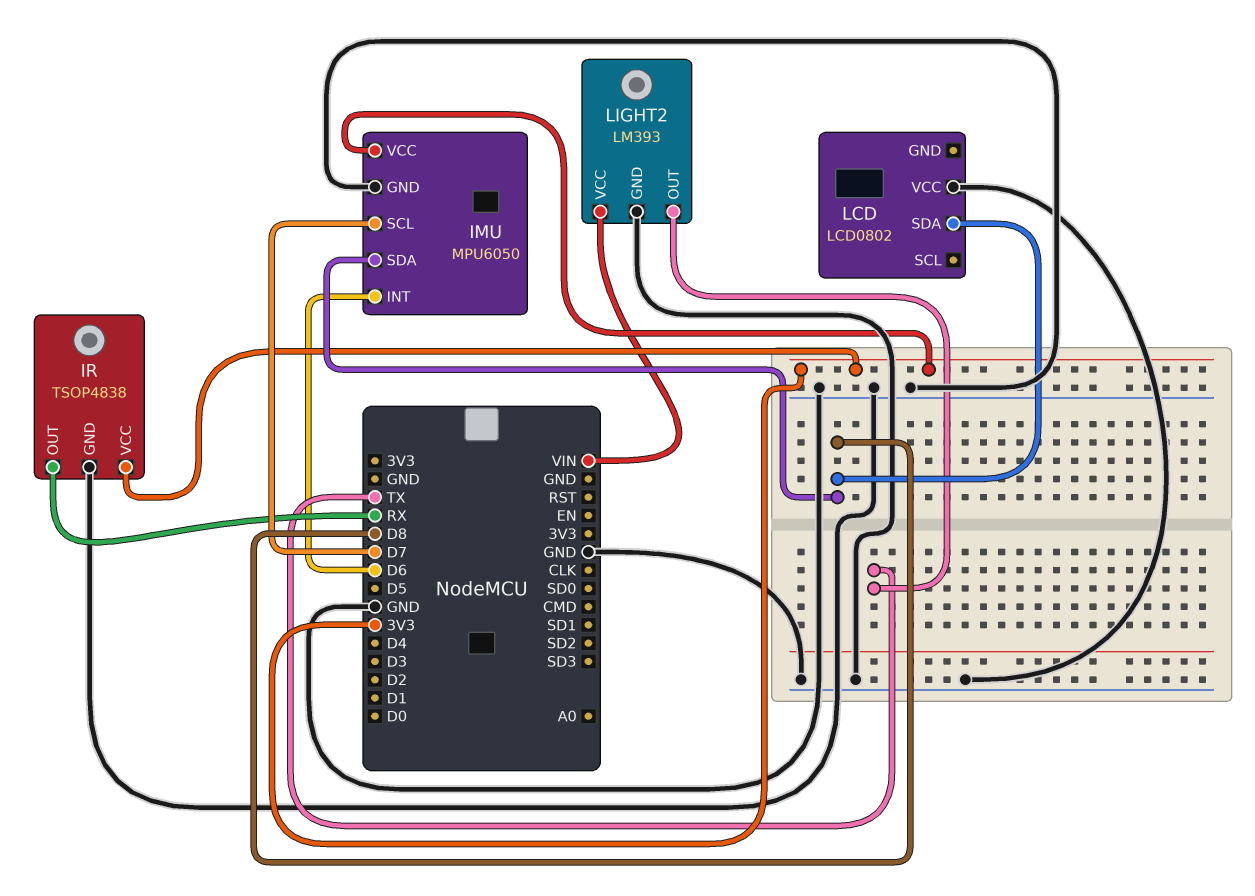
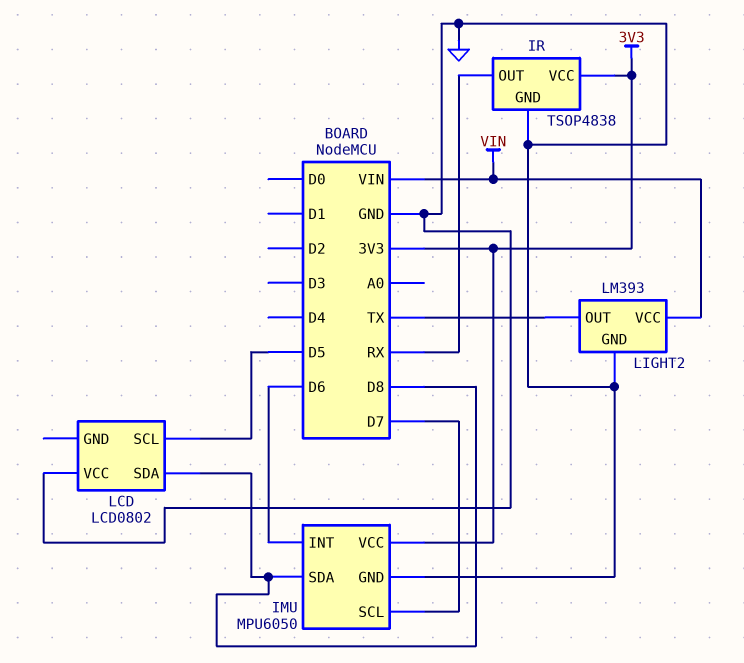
LCD pin SCL: none -> D5

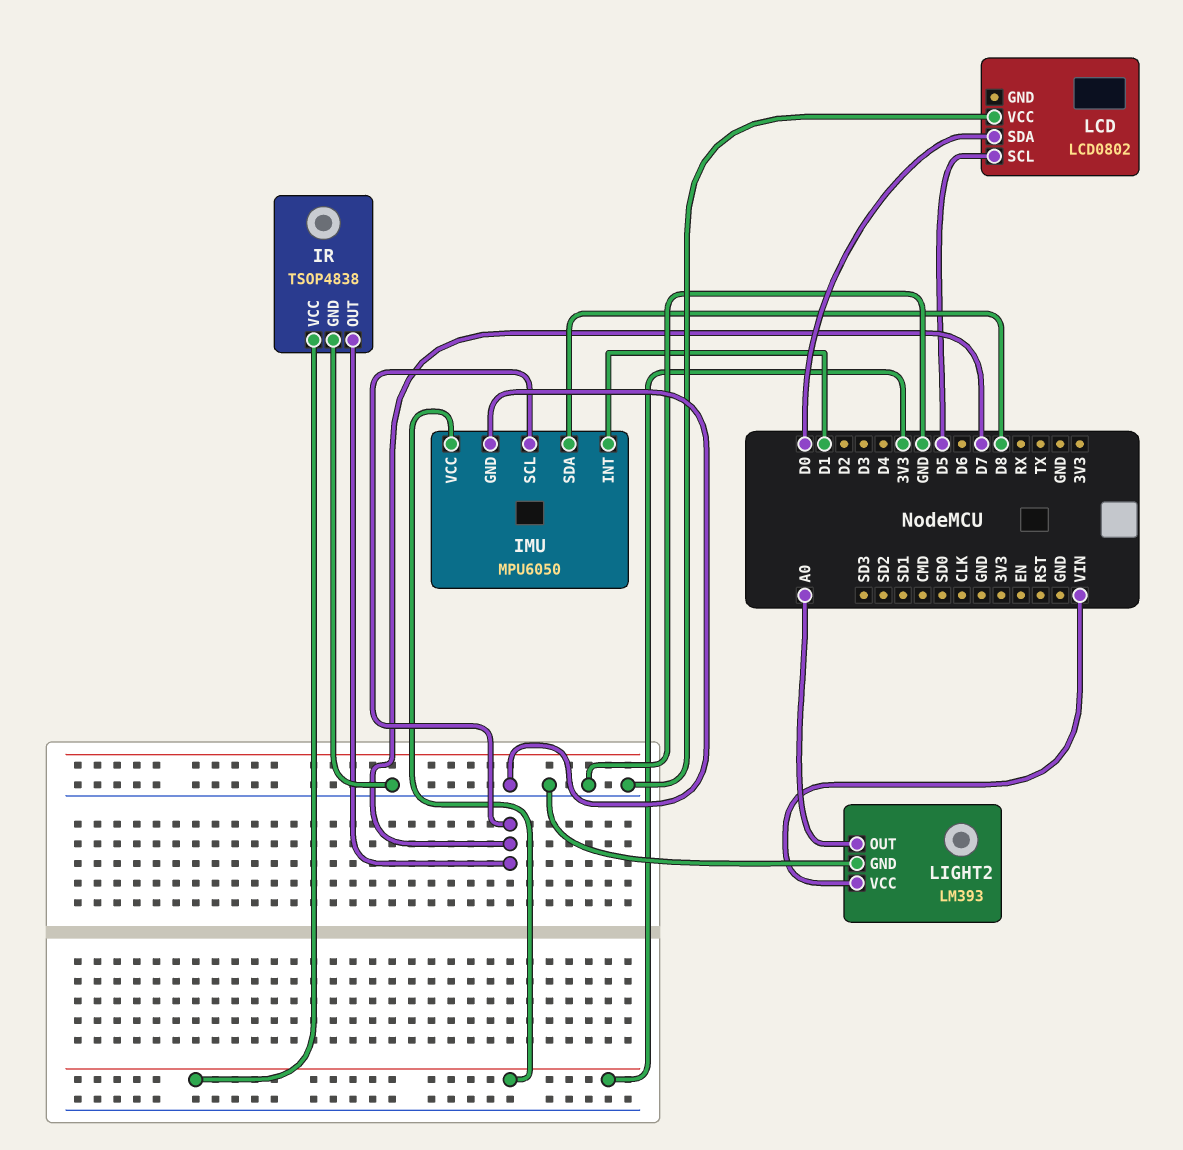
IMU pin INT: D6 -> D1
IR pin OUT: RX -> D7
LCD pin SDA: D8 -> D0
LIGHT2 pin OUT: TX -> A0

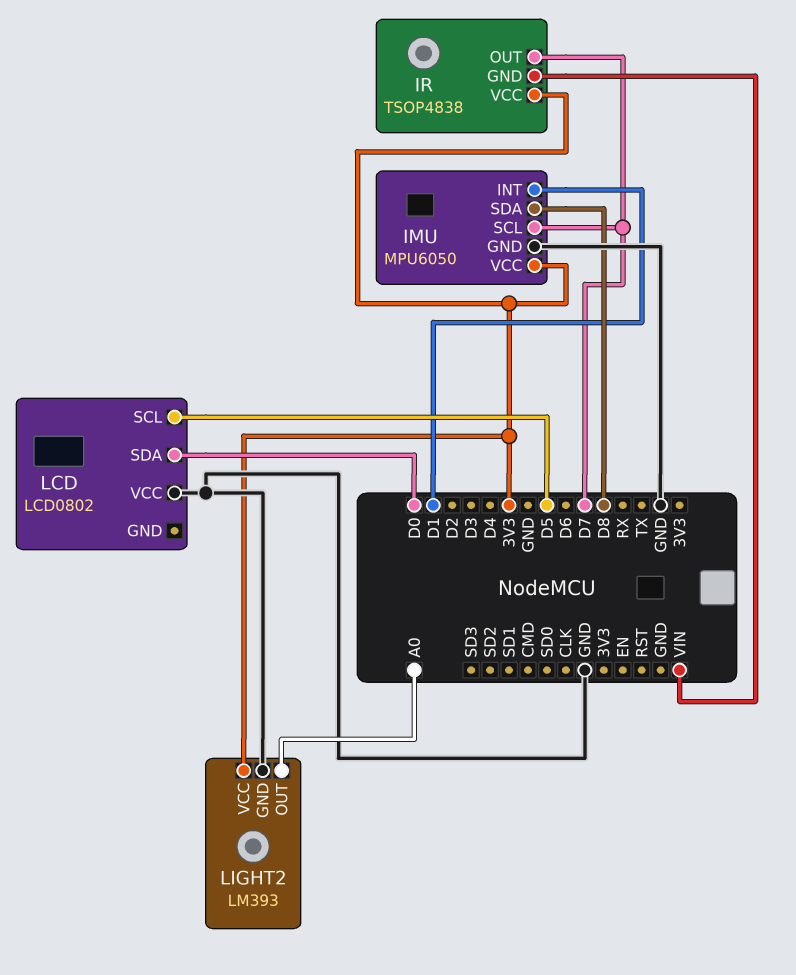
IR pin GND: GND -> VIN
LIGHT2 pin VCC: VIN -> 3V3

